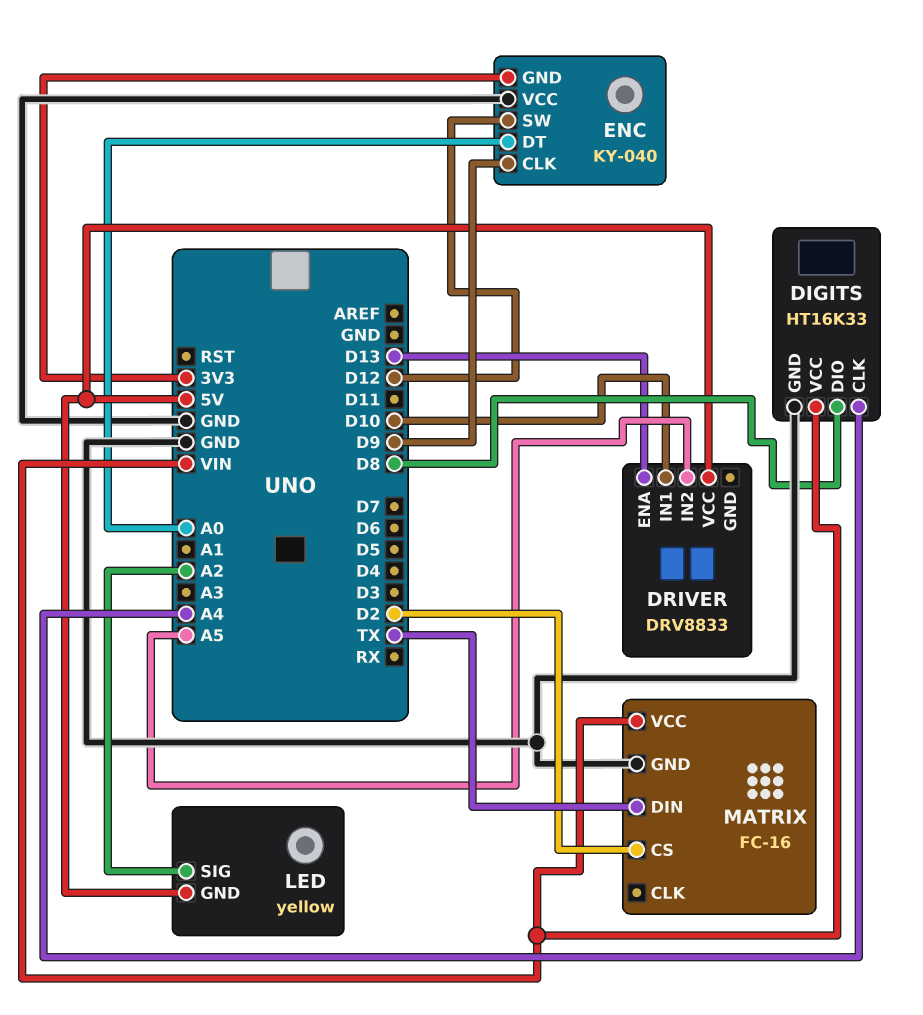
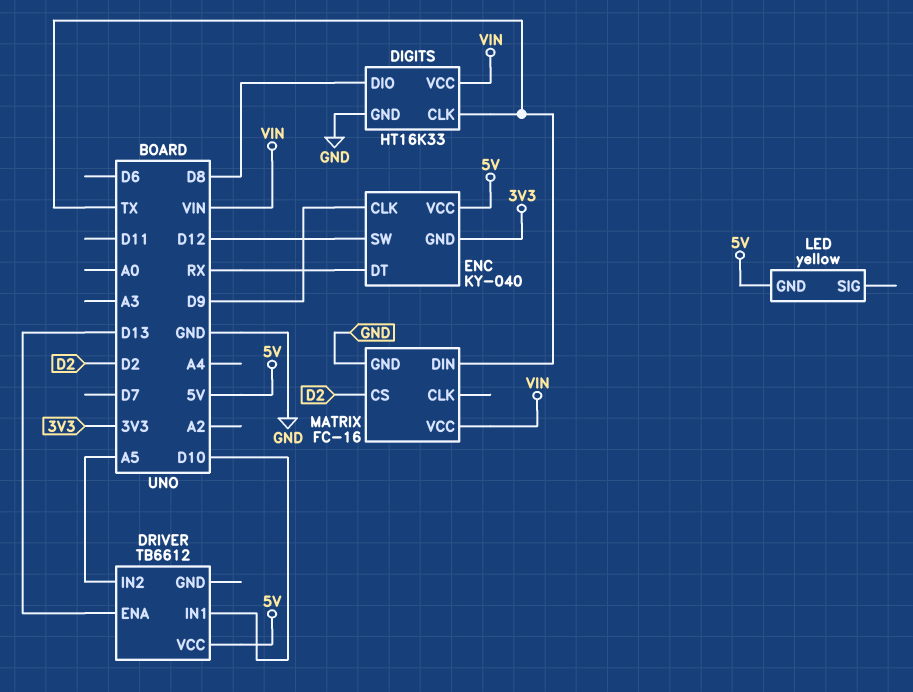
DIGITS pin CLK: A4 -> TX
DRIVER: DRV8833 -> TB6612
ENC pin DT: A0 -> RX
ENC pin VCC: GND -> 5V
LED pin SIG: A2 -> none

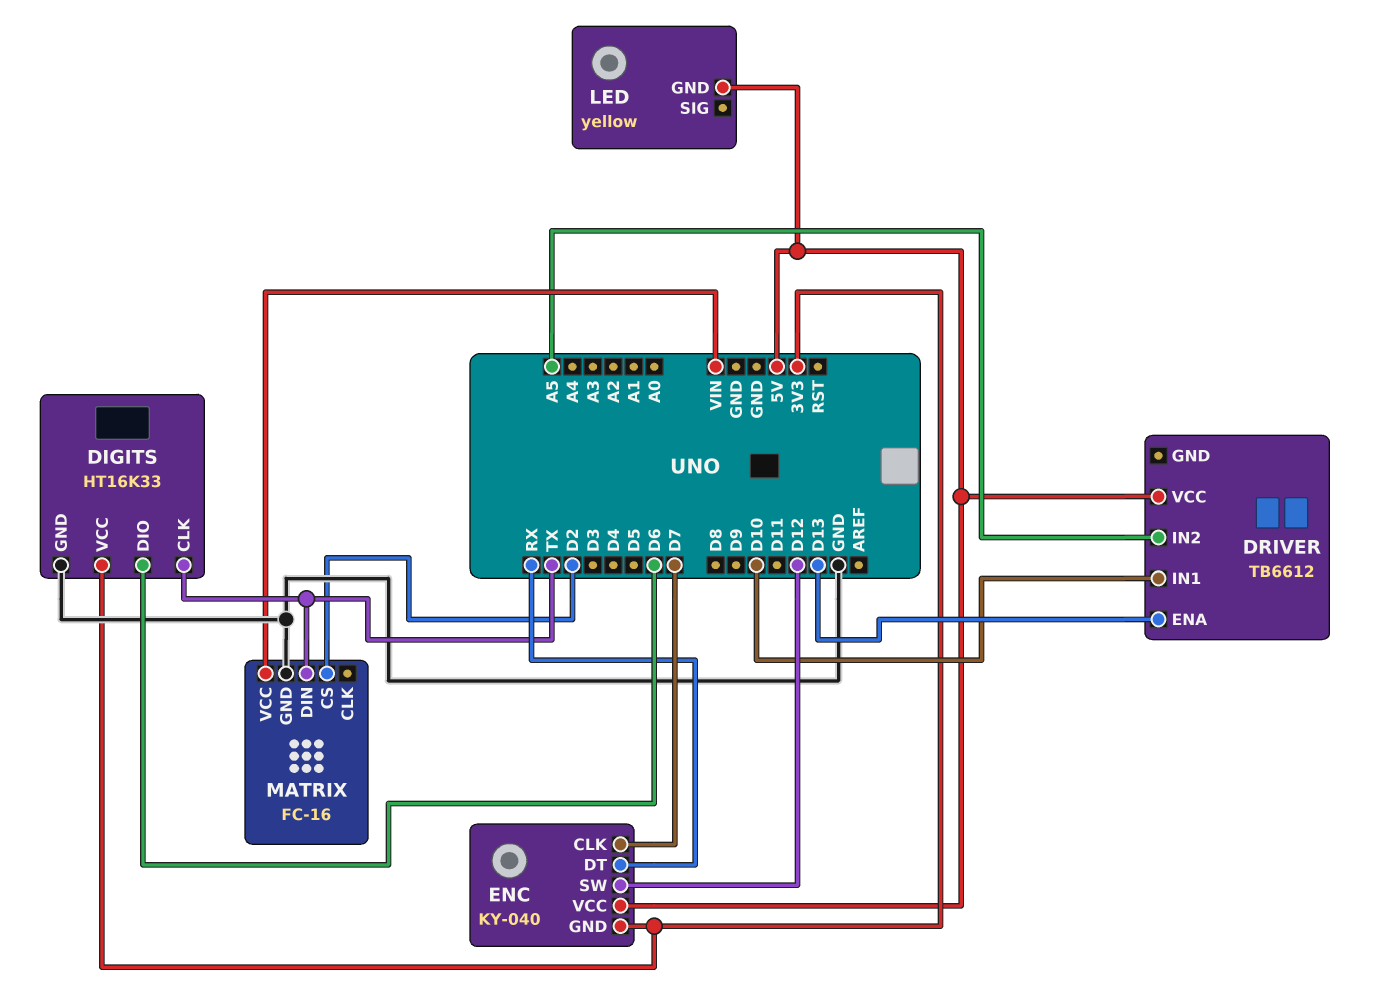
DIGITS pin DIO: D8 -> D6
DIGITS pin VCC: VIN -> 3V3
ENC pin CLK: D9 -> D7

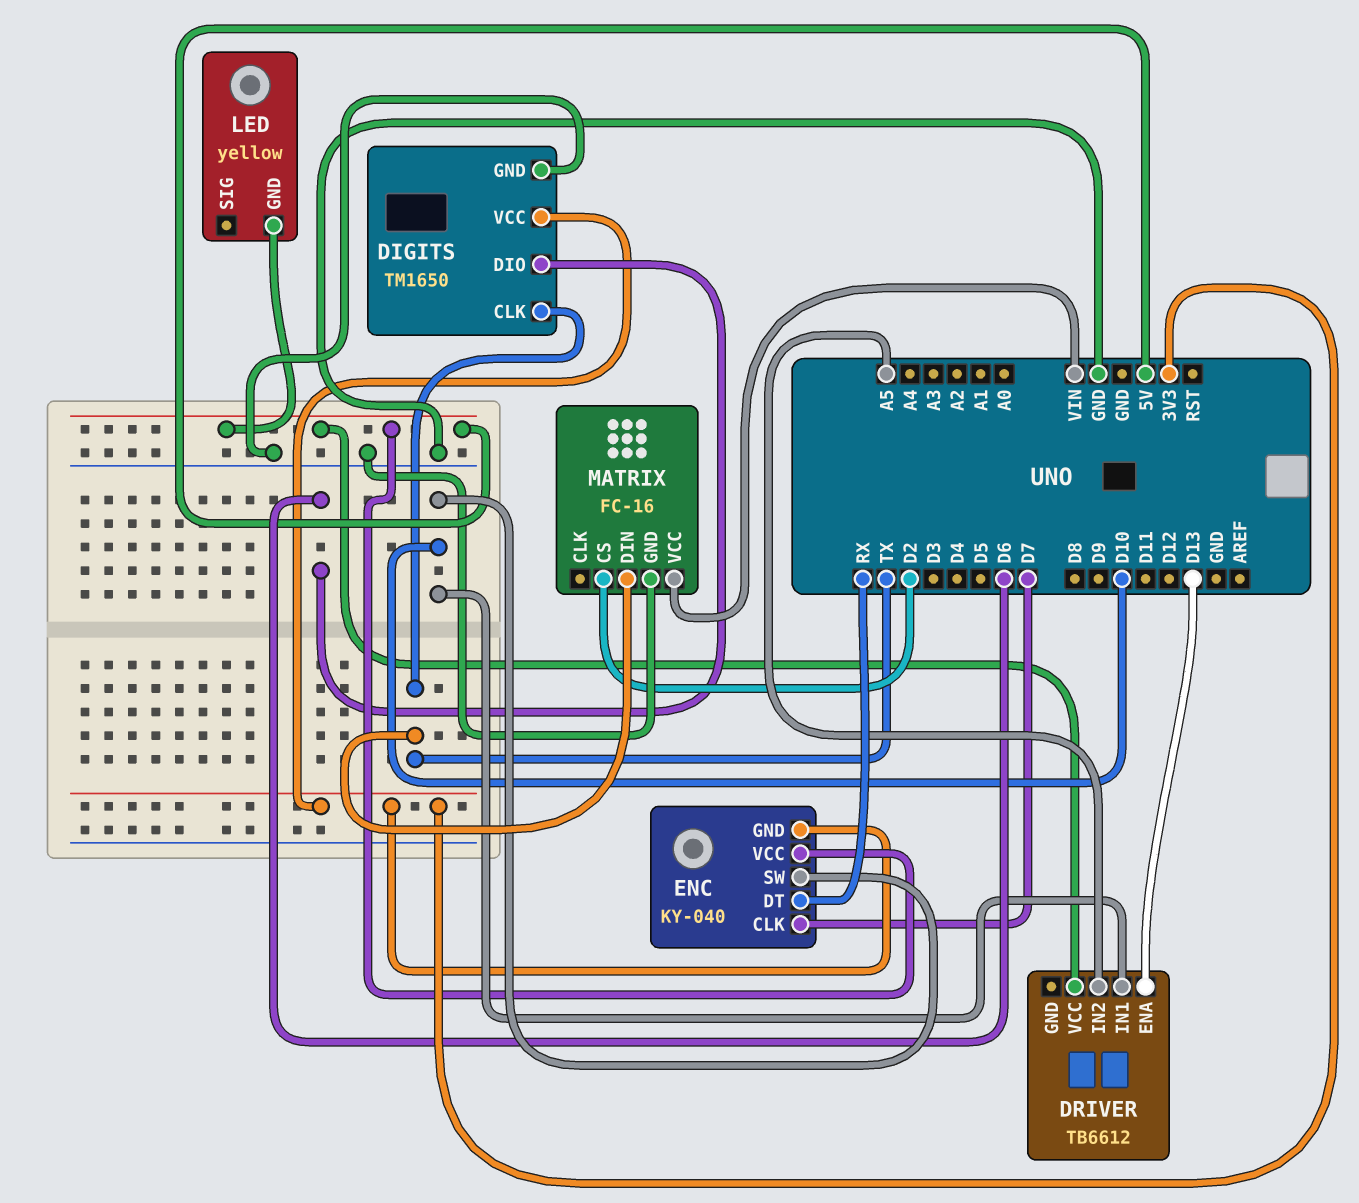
DIGITS: HT16K33 -> TM1650
ENC pin SW: D12 -> D10

